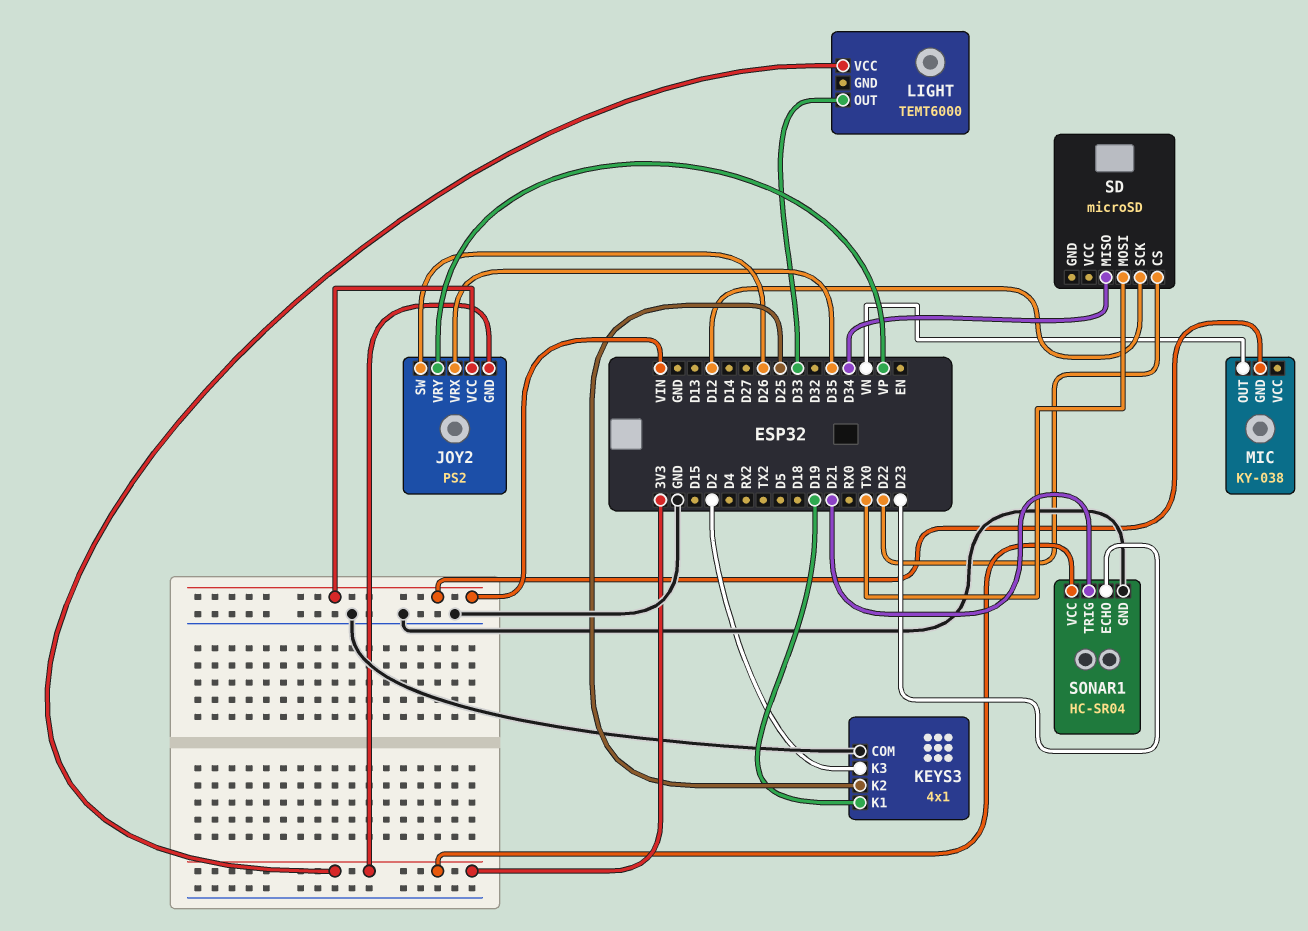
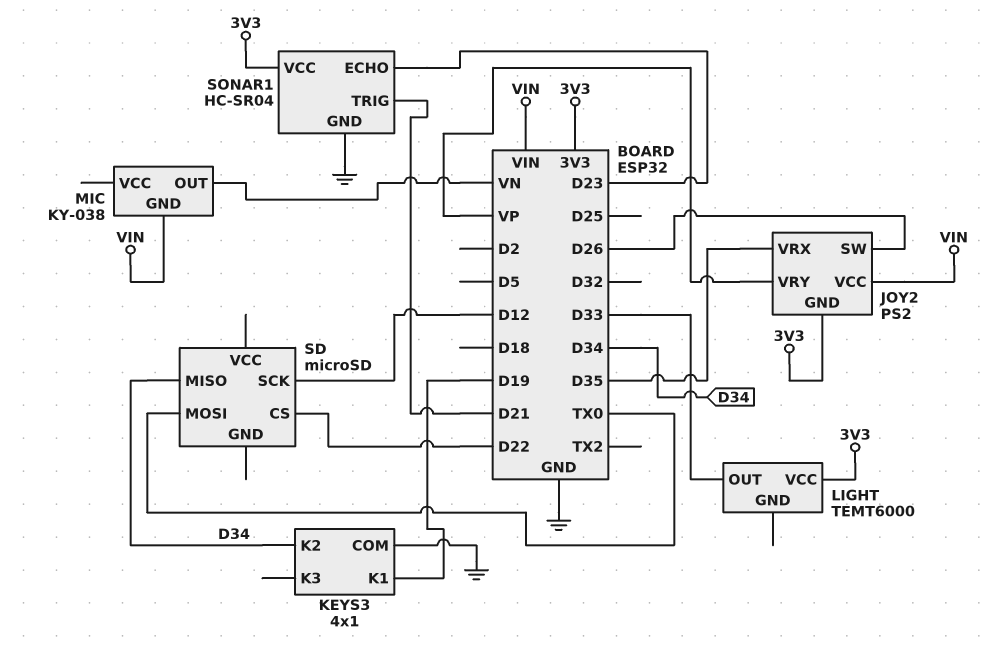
KEYS3 pin K2: D25 -> D34
KEYS3 pin K3: D2 -> none

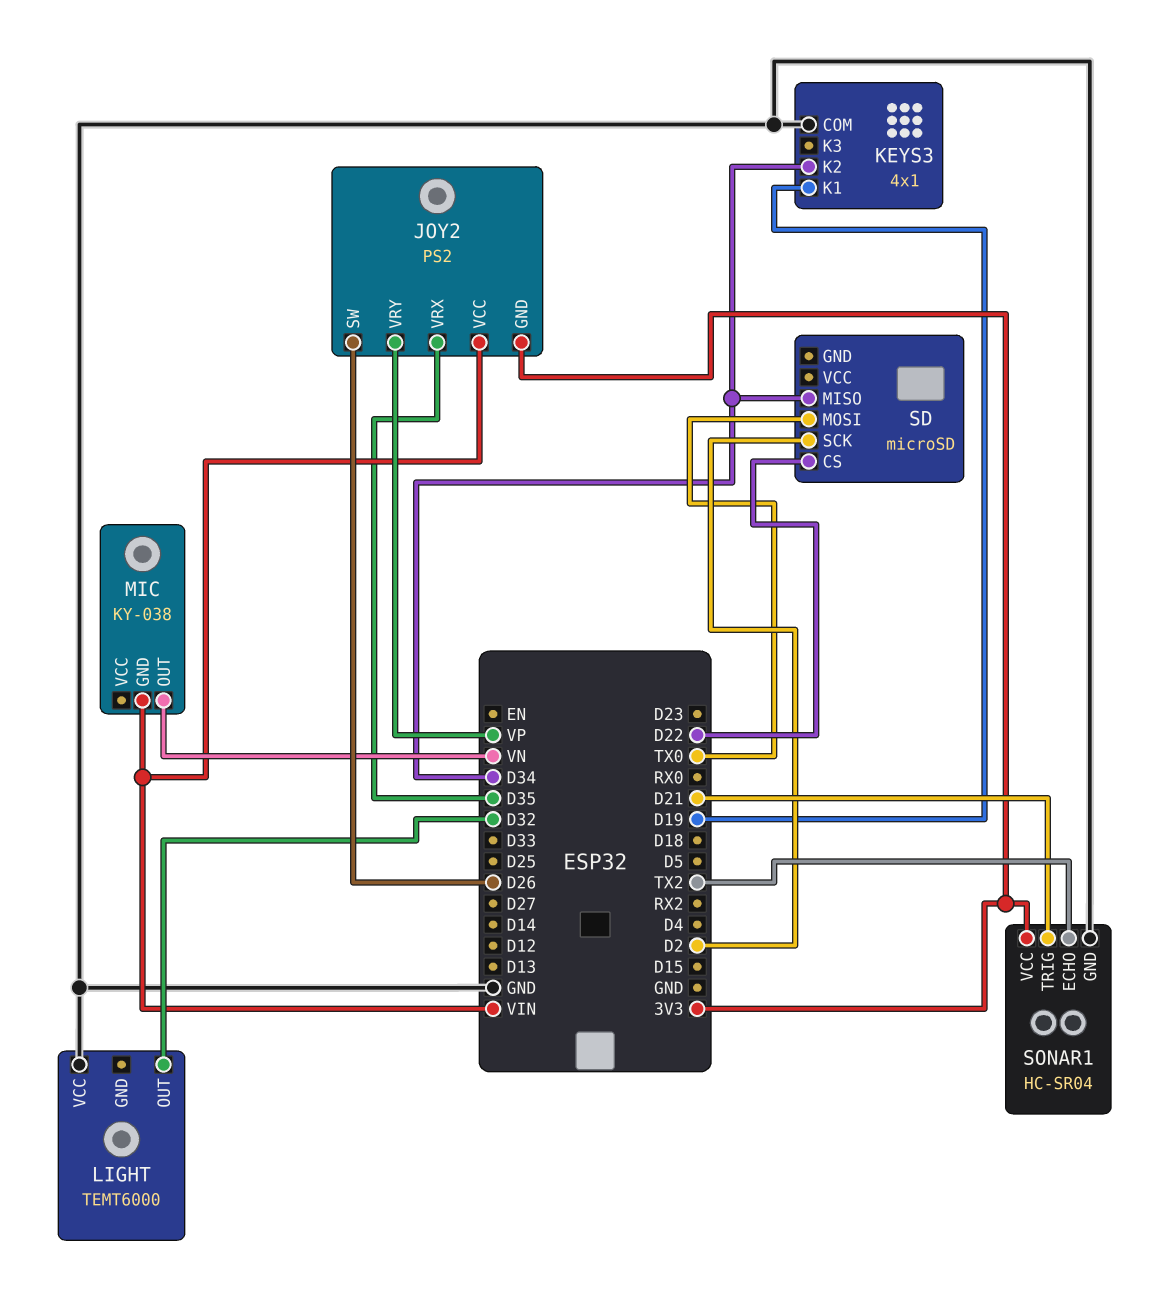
LIGHT pin OUT: D33 -> D32
LIGHT pin VCC: 3V3 -> GND
SD pin SCK: D12 -> D2
SONAR1 pin ECHO: D23 -> TX2

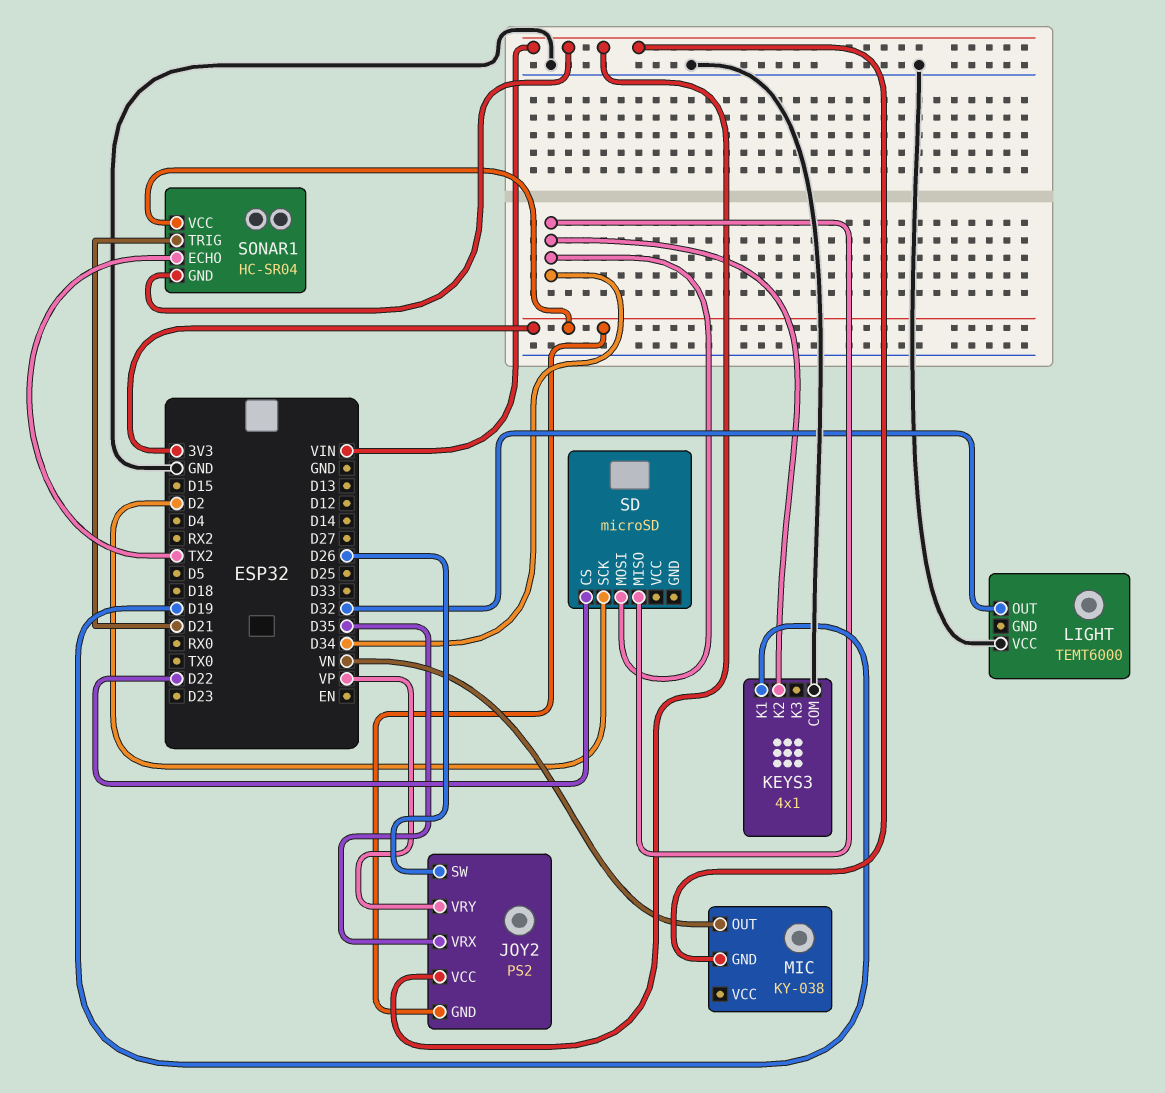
SD pin MOSI: TX0 -> D34
SONAR1 pin GND: GND -> VIN

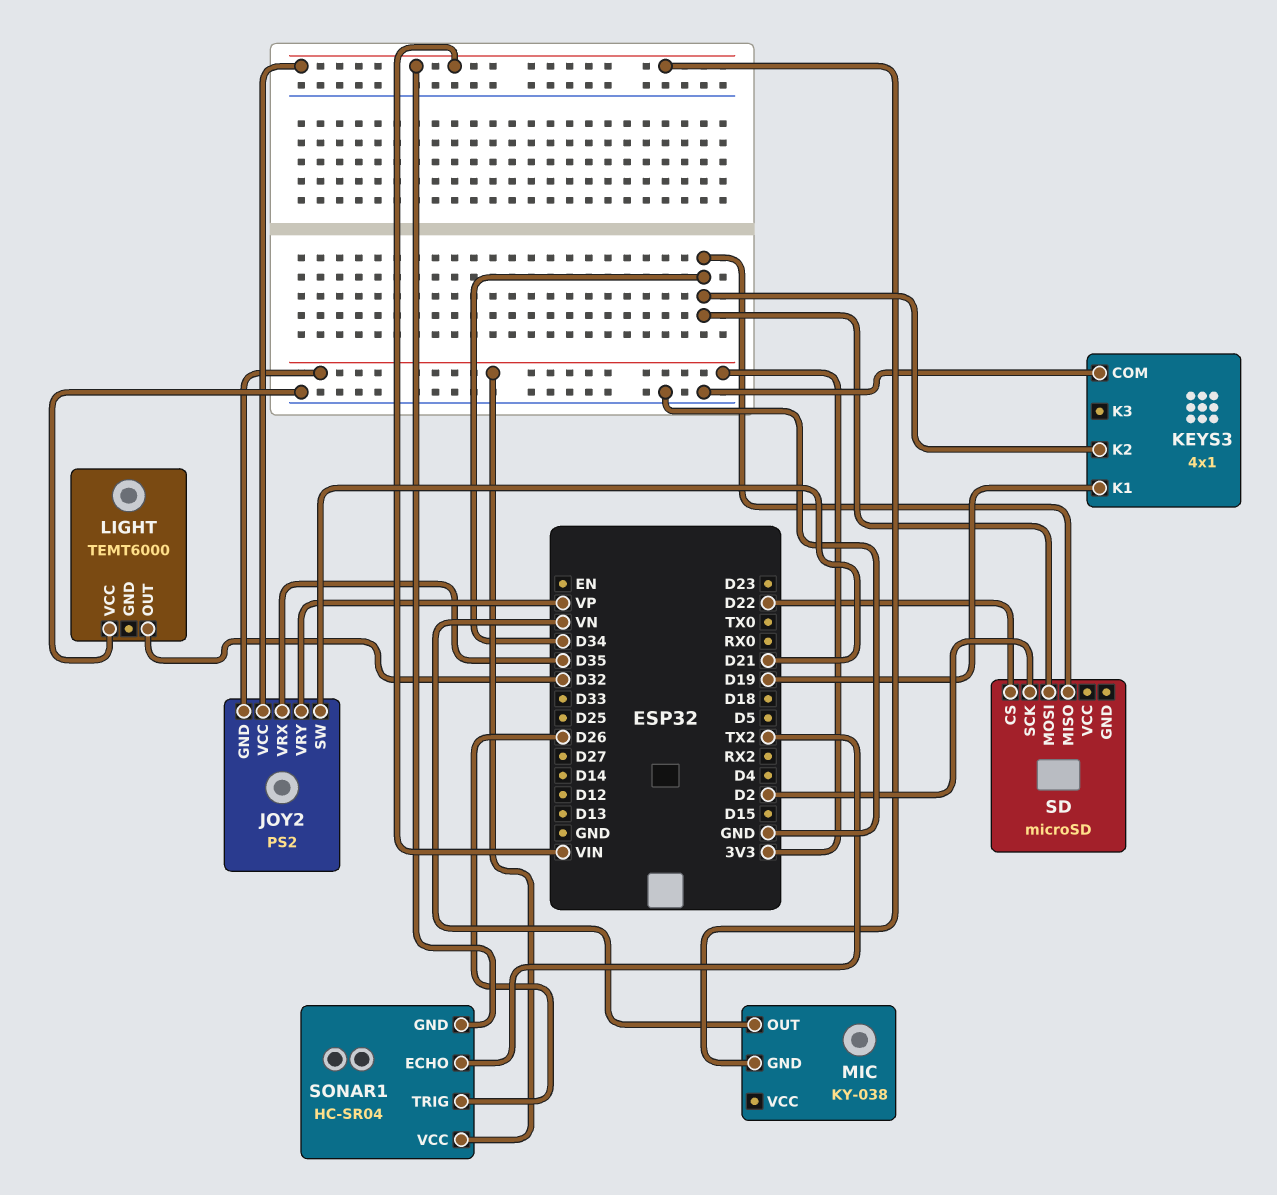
JOY2 pin SW: D26 -> D21
SONAR1 pin TRIG: D21 -> D26

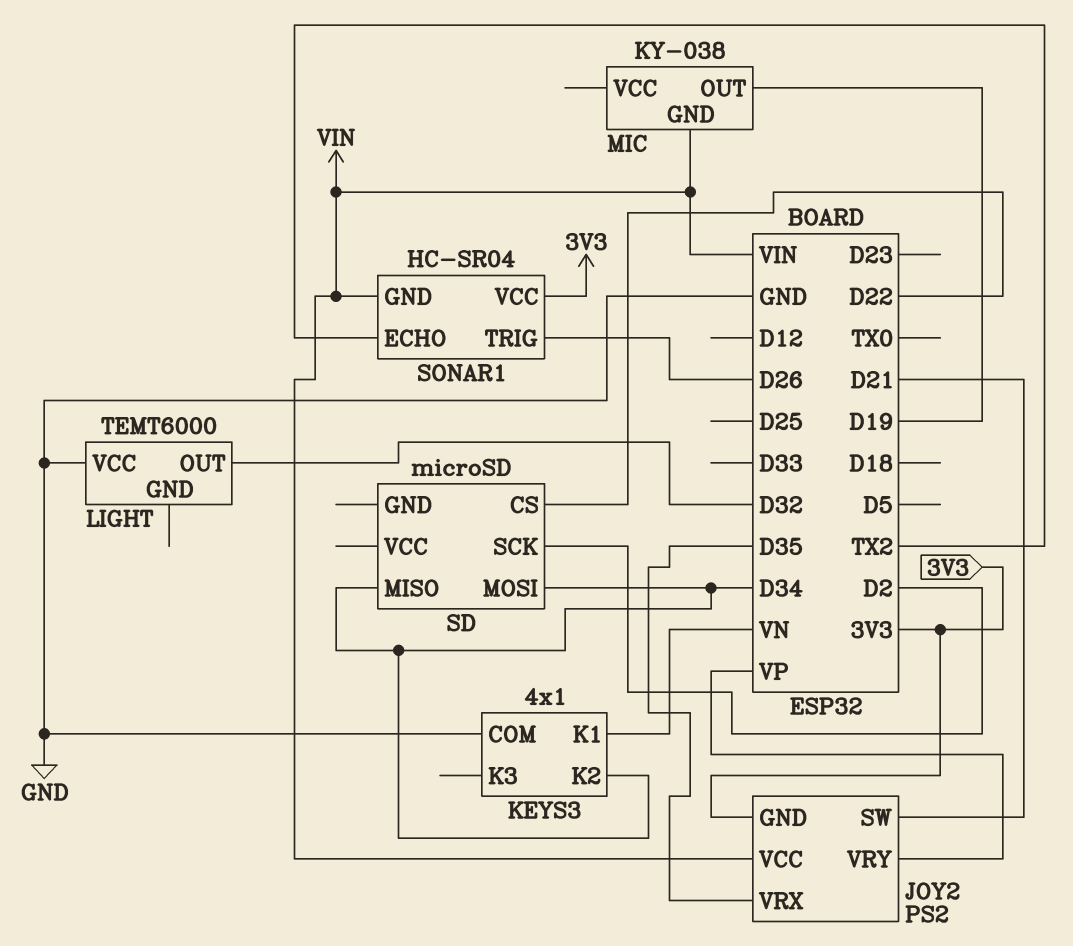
KEYS3 pin K1: D19 -> VN
MIC pin OUT: VN -> D19

